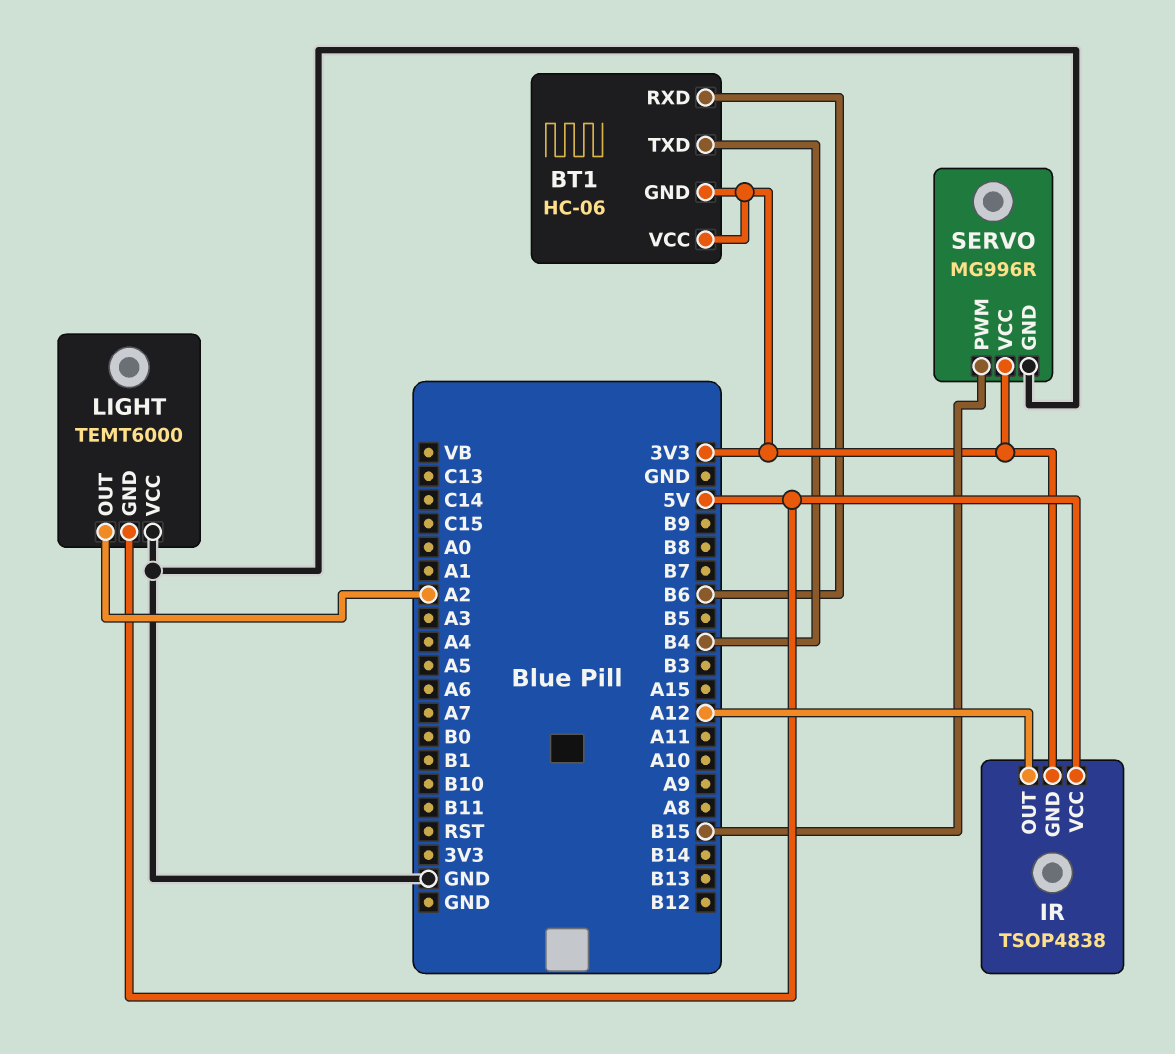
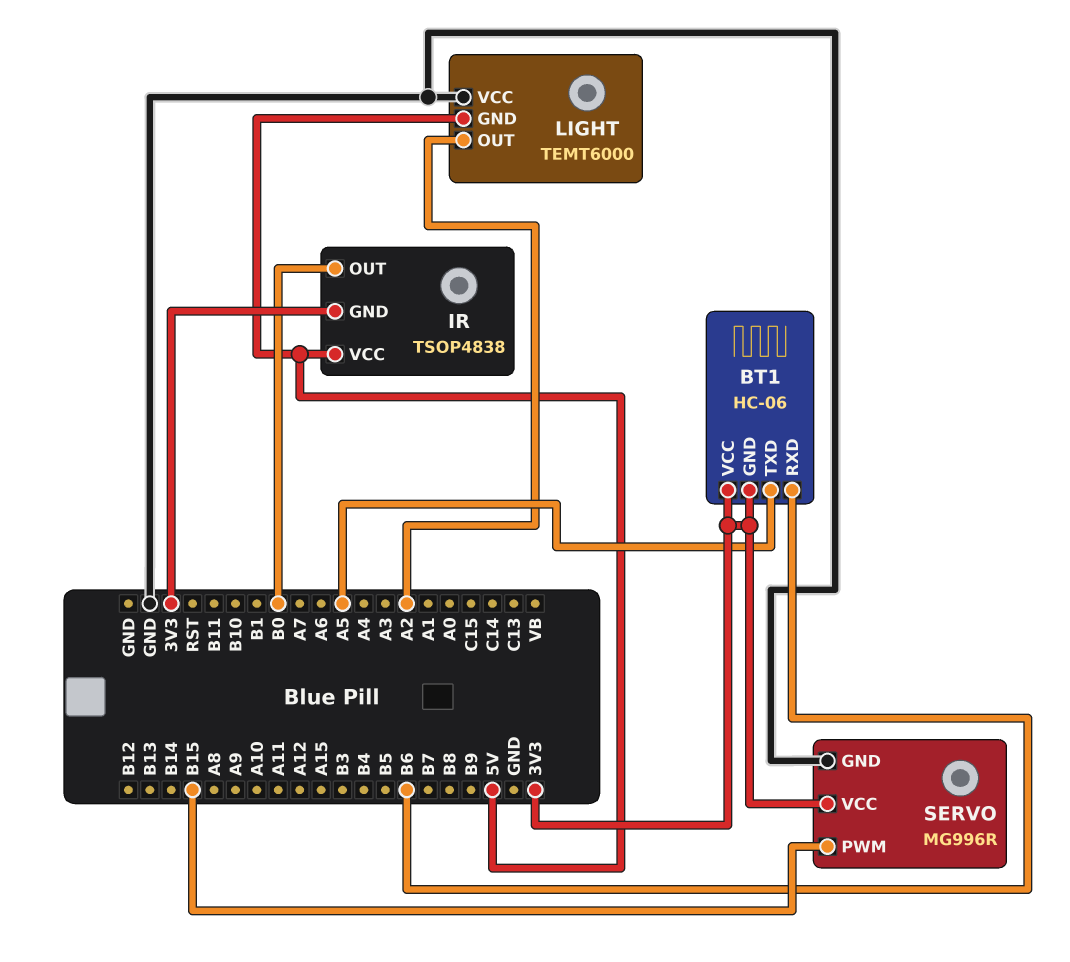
BT1 pin TXD: B4 -> A5
IR pin OUT: A12 -> B0

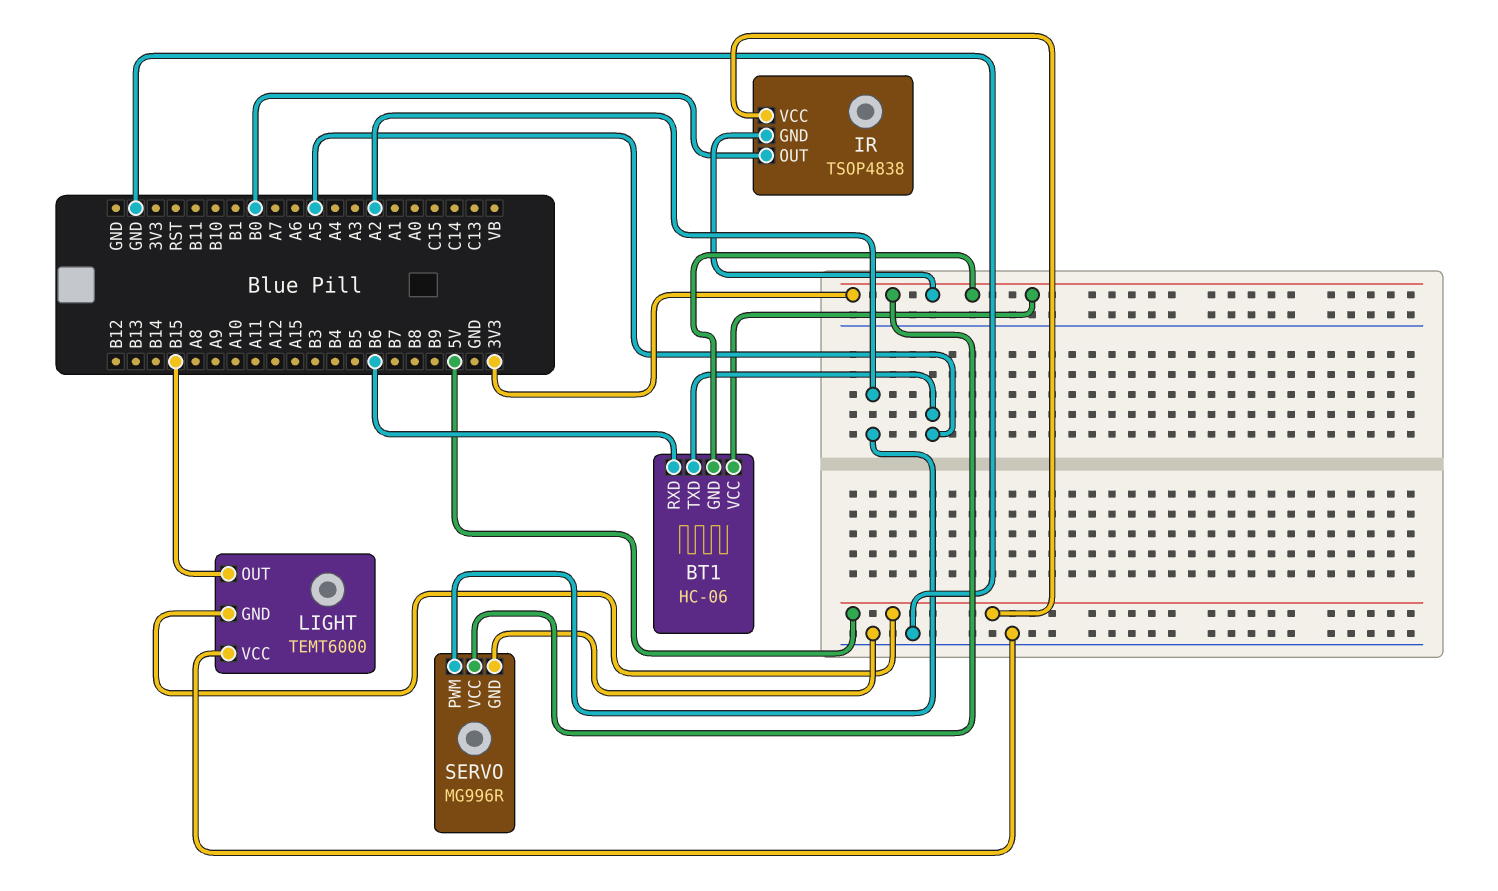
LIGHT pin OUT: A2 -> B15
SERVO pin PWM: B15 -> A2

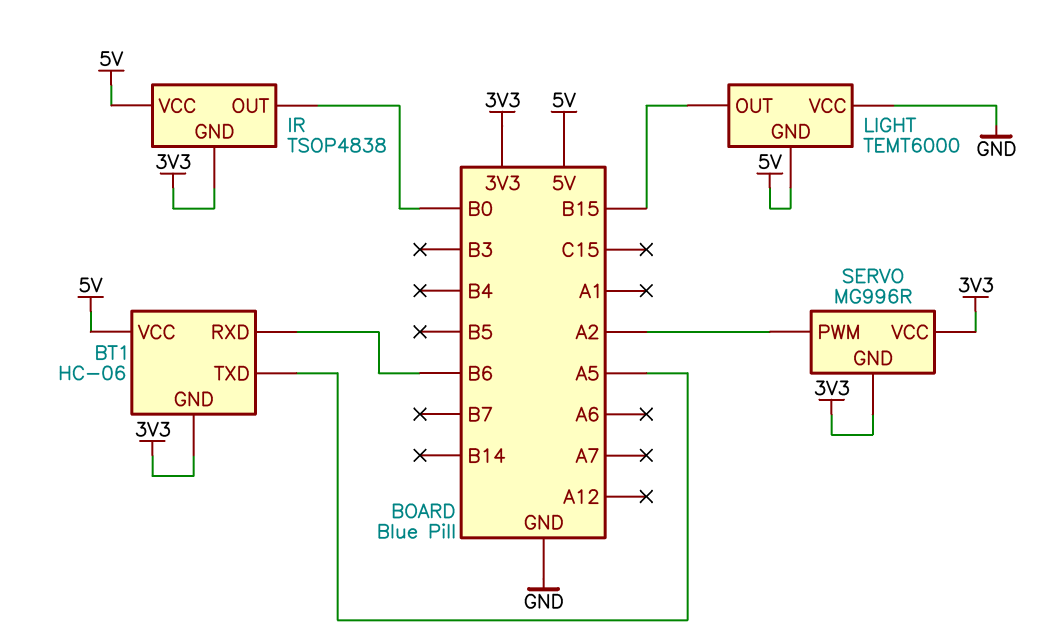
BT1 pin VCC: 3V3 -> 5V
SERVO pin GND: GND -> 3V3

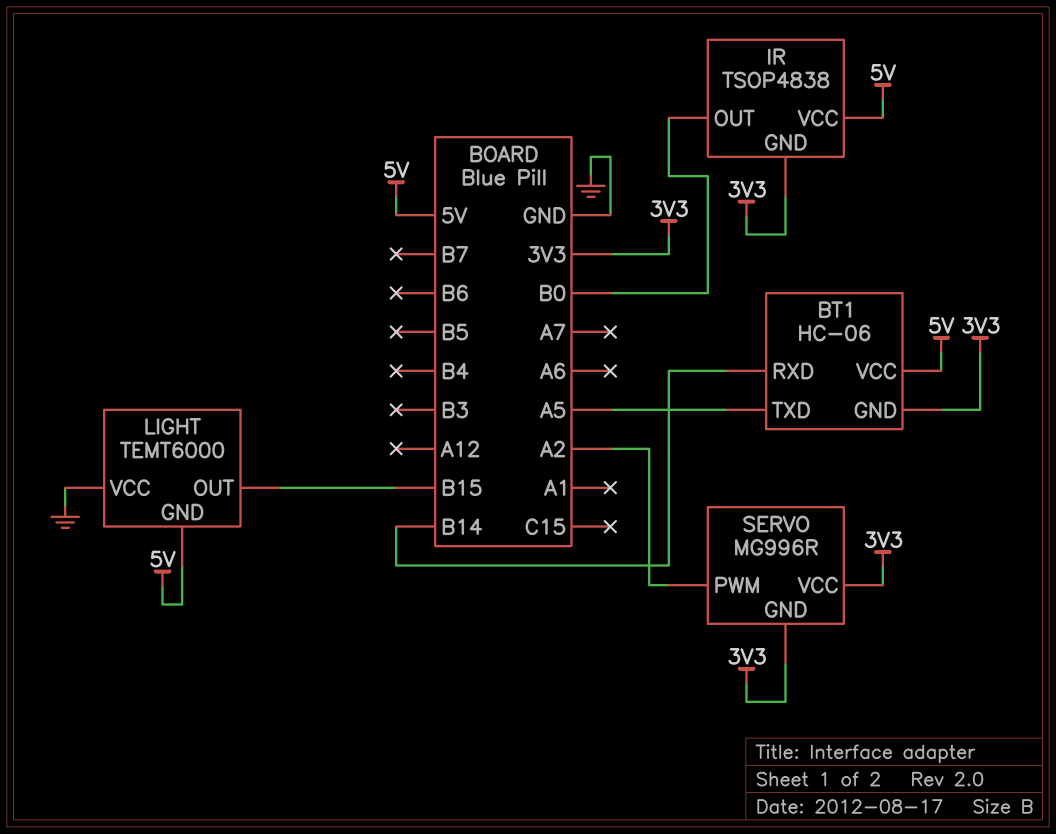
BT1 pin RXD: B6 -> B14

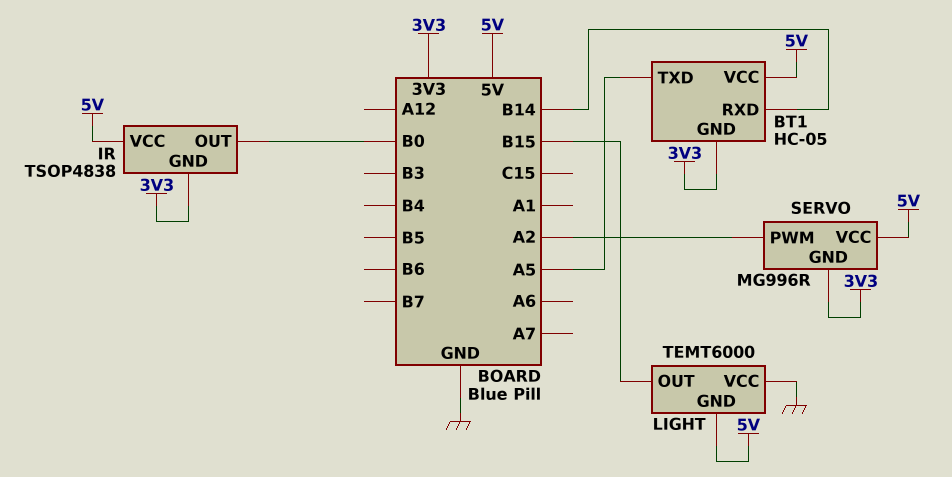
BT1: HC-06 -> HC-05
SERVO pin VCC: 3V3 -> 5V

